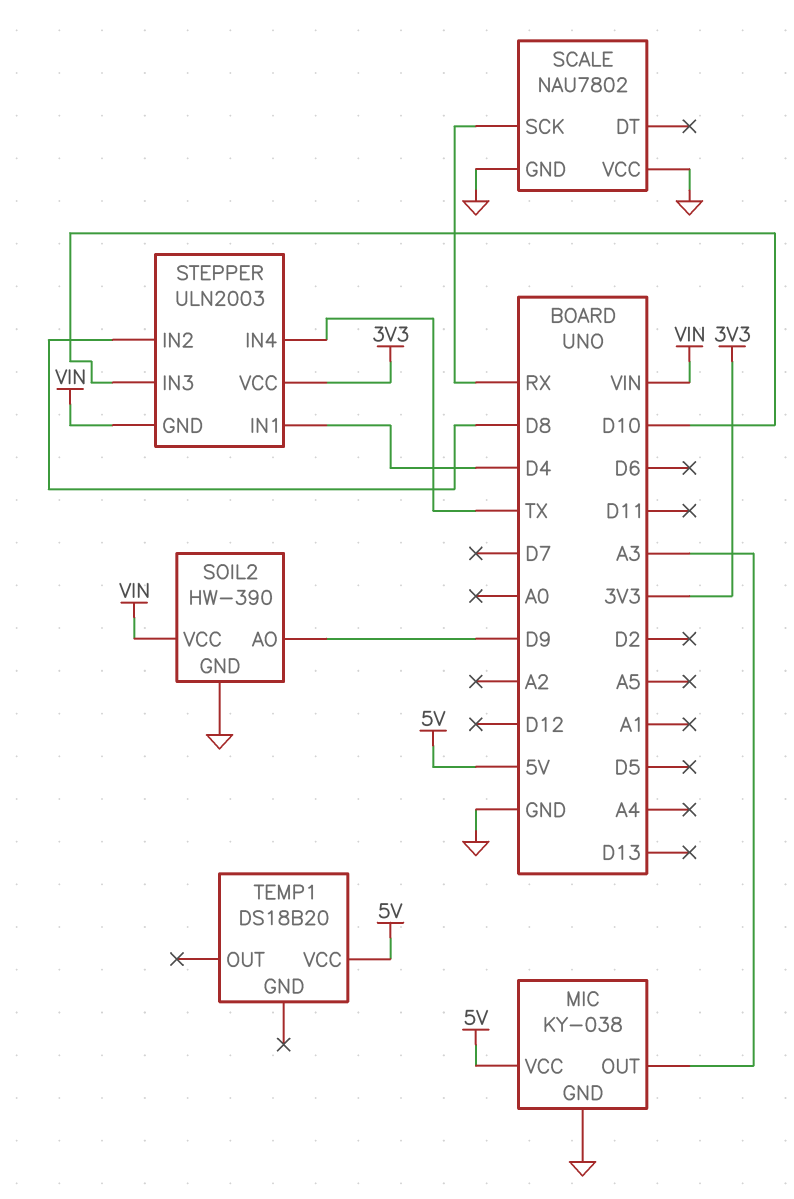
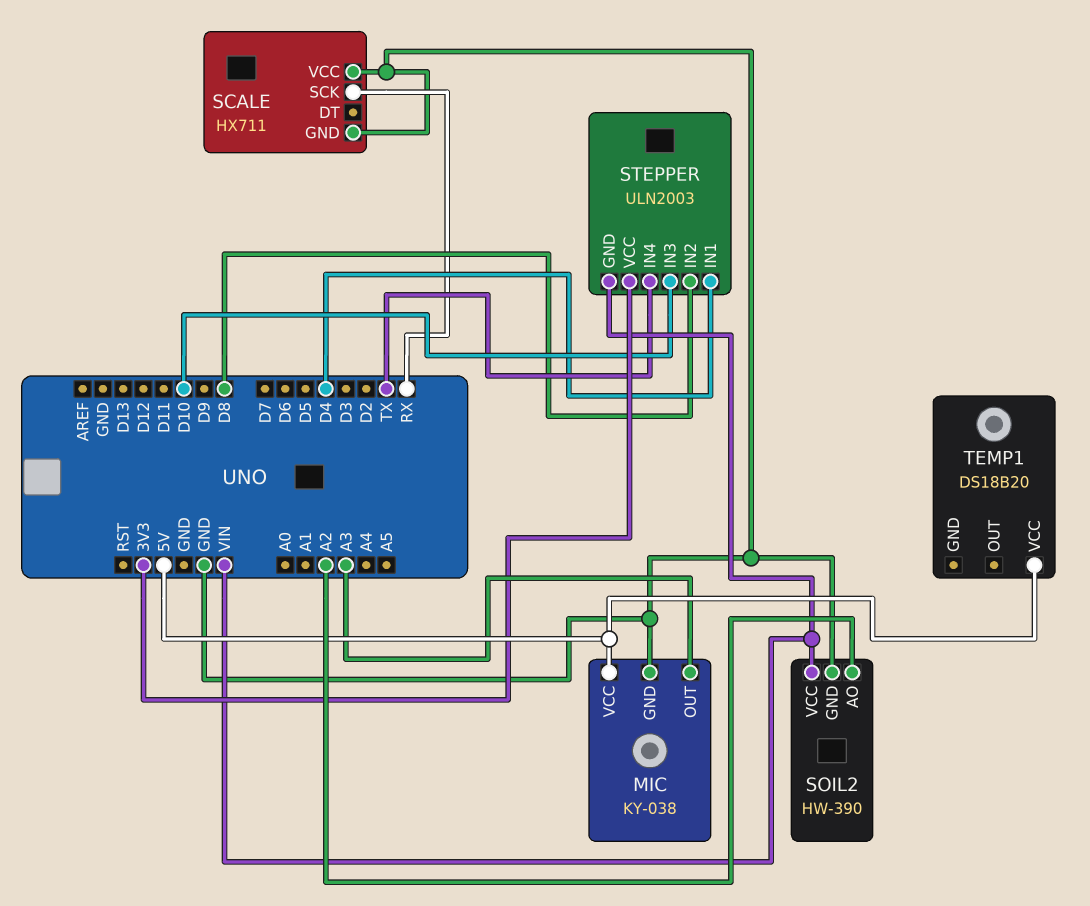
SCALE: NAU7802 -> HX711
SOIL2 pin AO: D9 -> A2

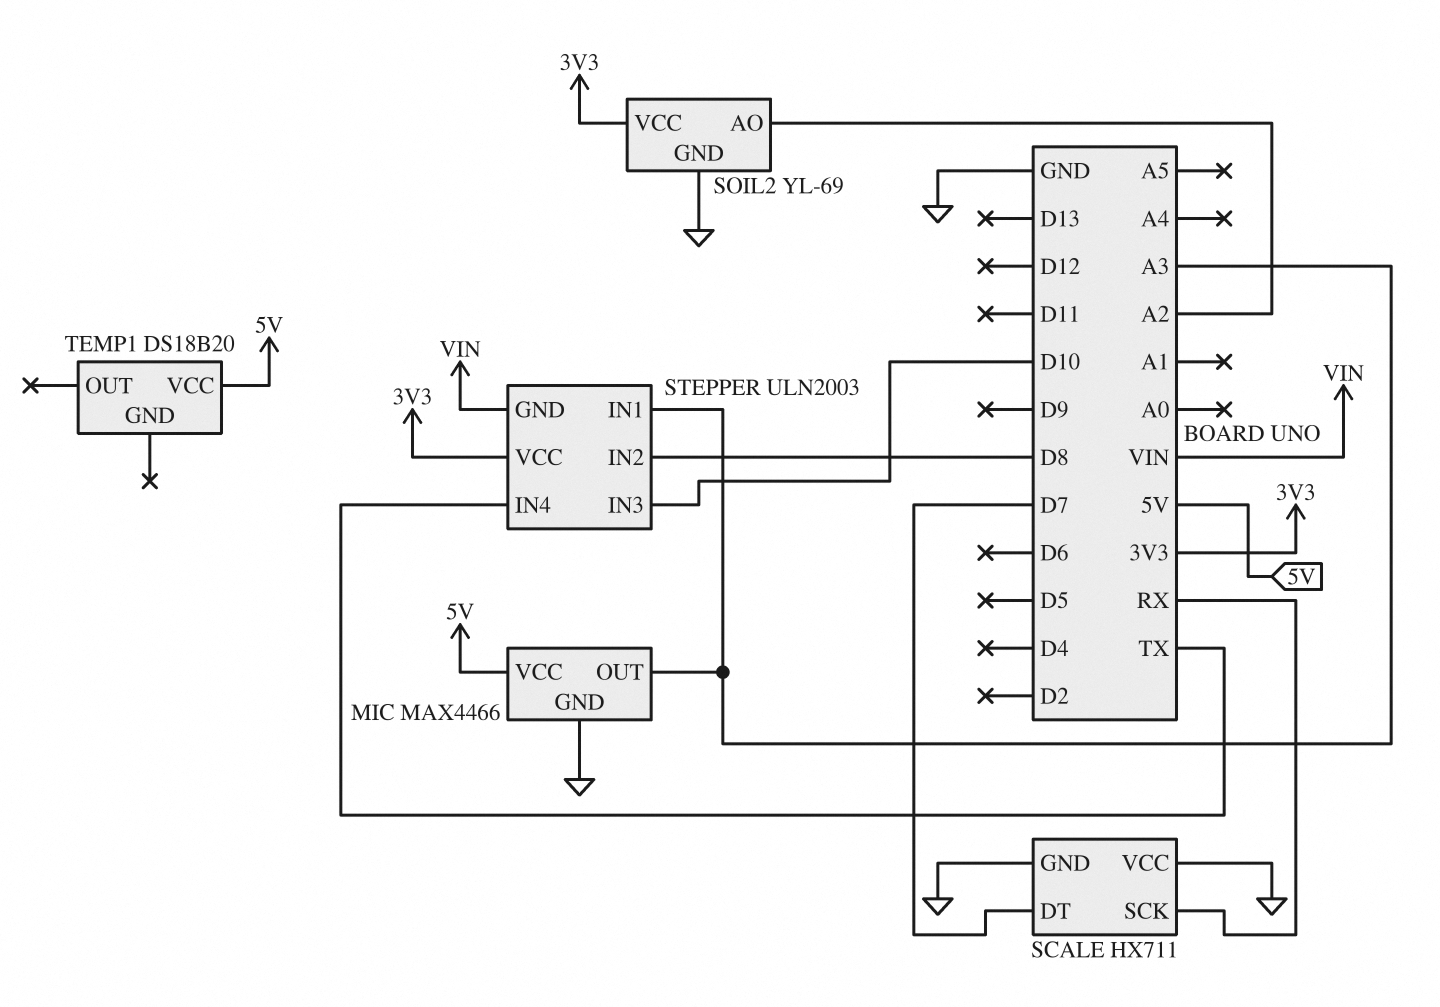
MIC: KY-038 -> MAX4466
SCALE pin DT: none -> D7
SOIL2: HW-390 -> YL-69
SOIL2 pin VCC: VIN -> 3V3
STEPPER pin IN1: D4 -> A3

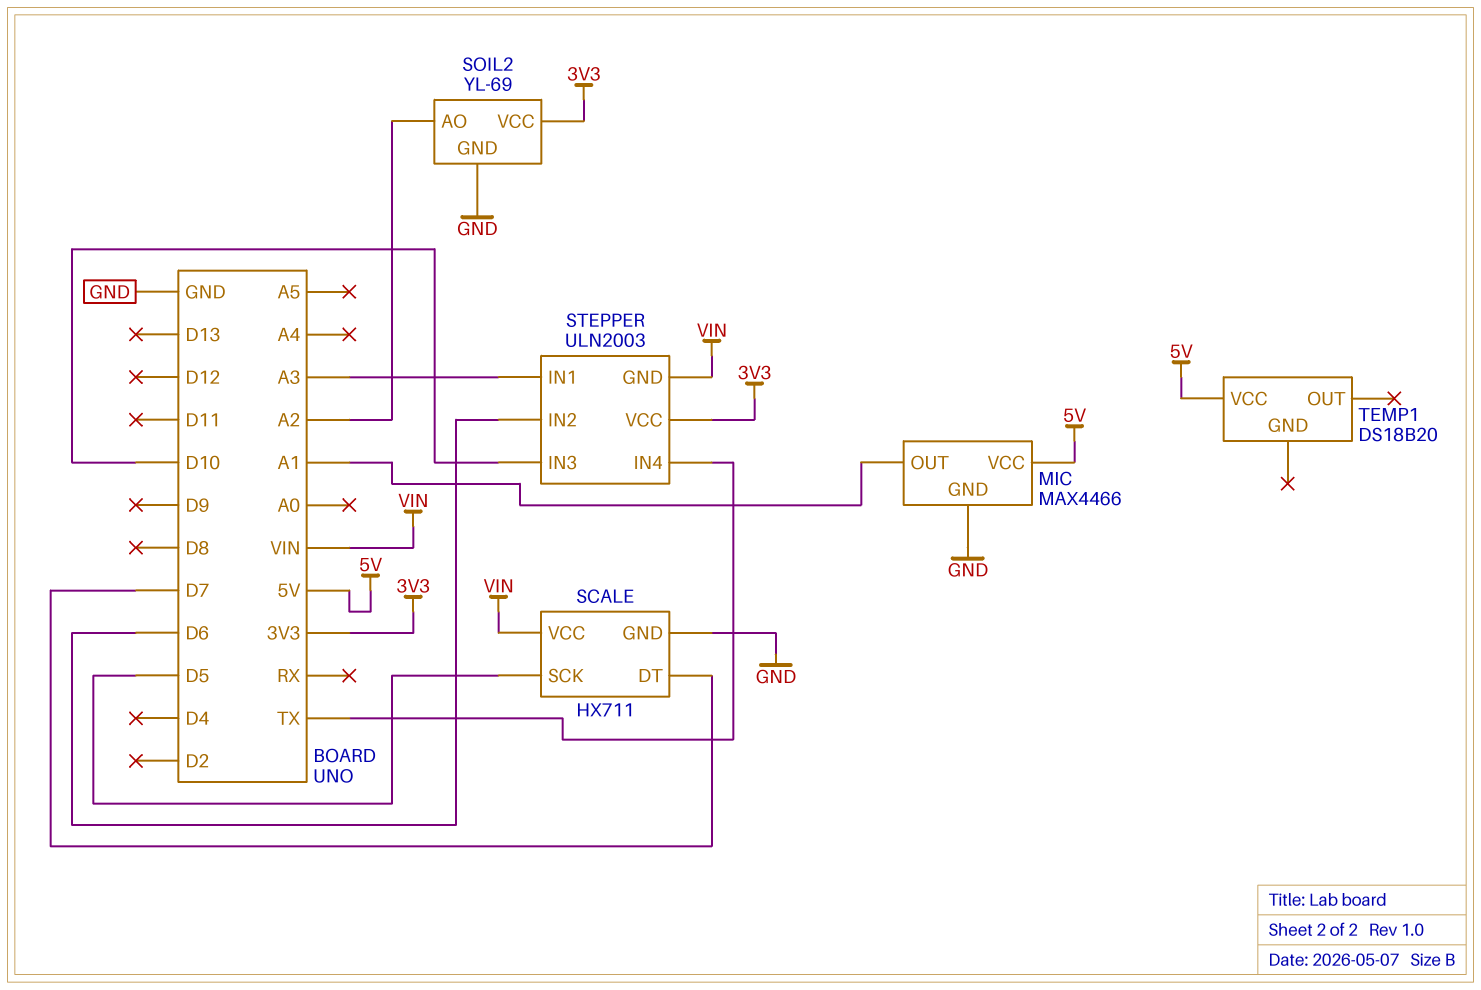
MIC pin OUT: A3 -> A1
SCALE pin SCK: RX -> D5
SCALE pin VCC: GND -> VIN
STEPPER pin IN2: D8 -> D6

